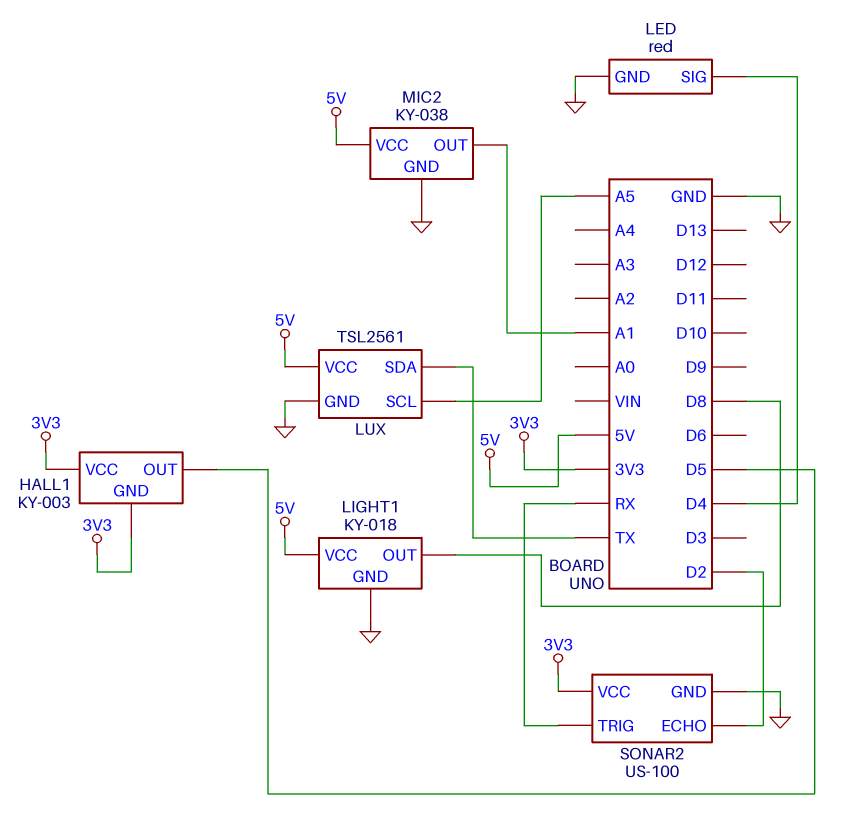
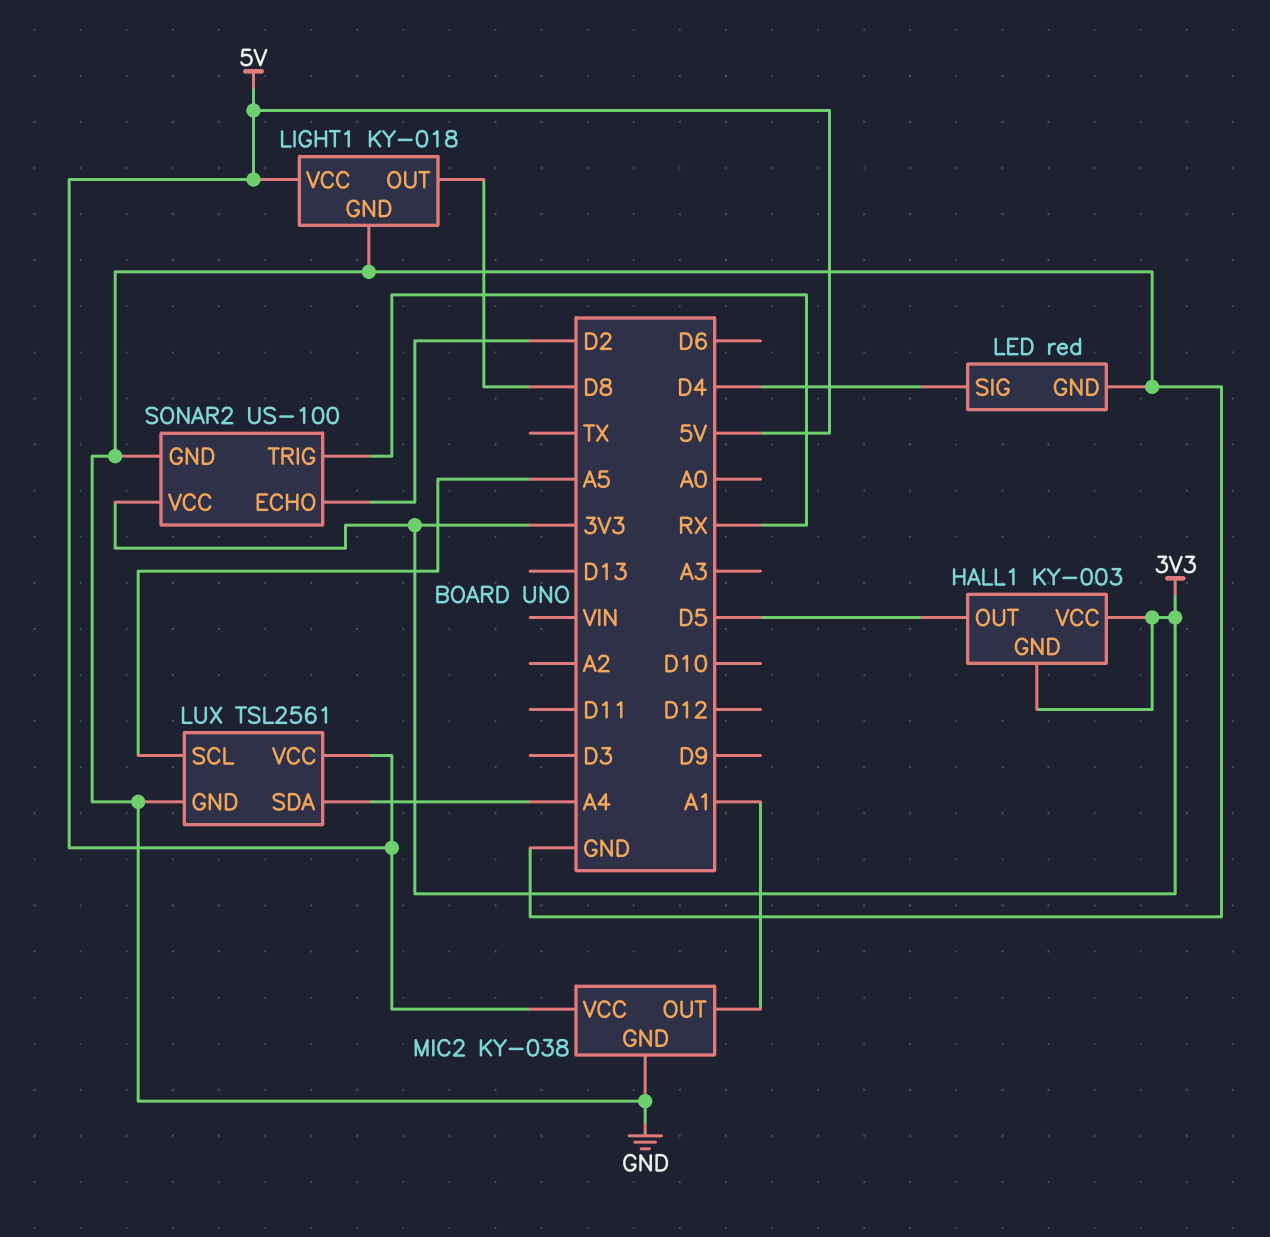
LUX pin SDA: TX -> A4

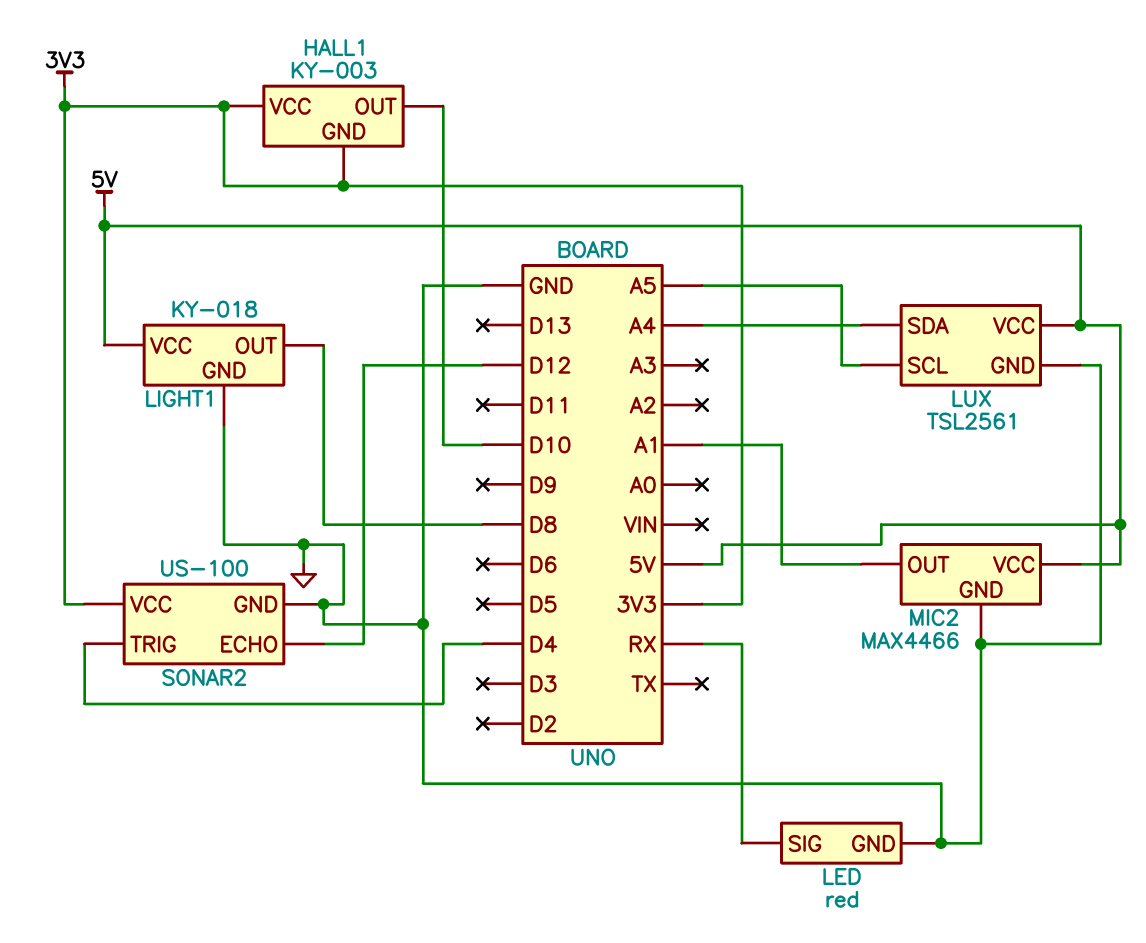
HALL1 pin OUT: D5 -> D10
LED pin SIG: D4 -> RX
MIC2: KY-038 -> MAX4466
SONAR2 pin ECHO: D2 -> D12
SONAR2 pin TRIG: RX -> D4

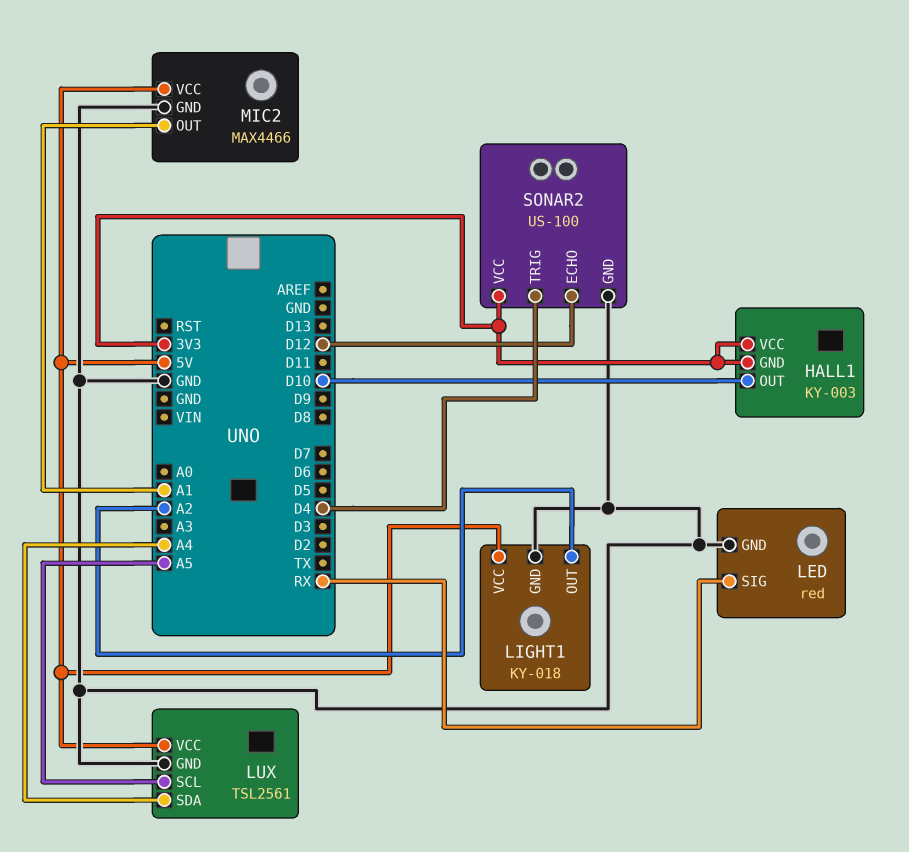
LIGHT1 pin OUT: D8 -> A2

